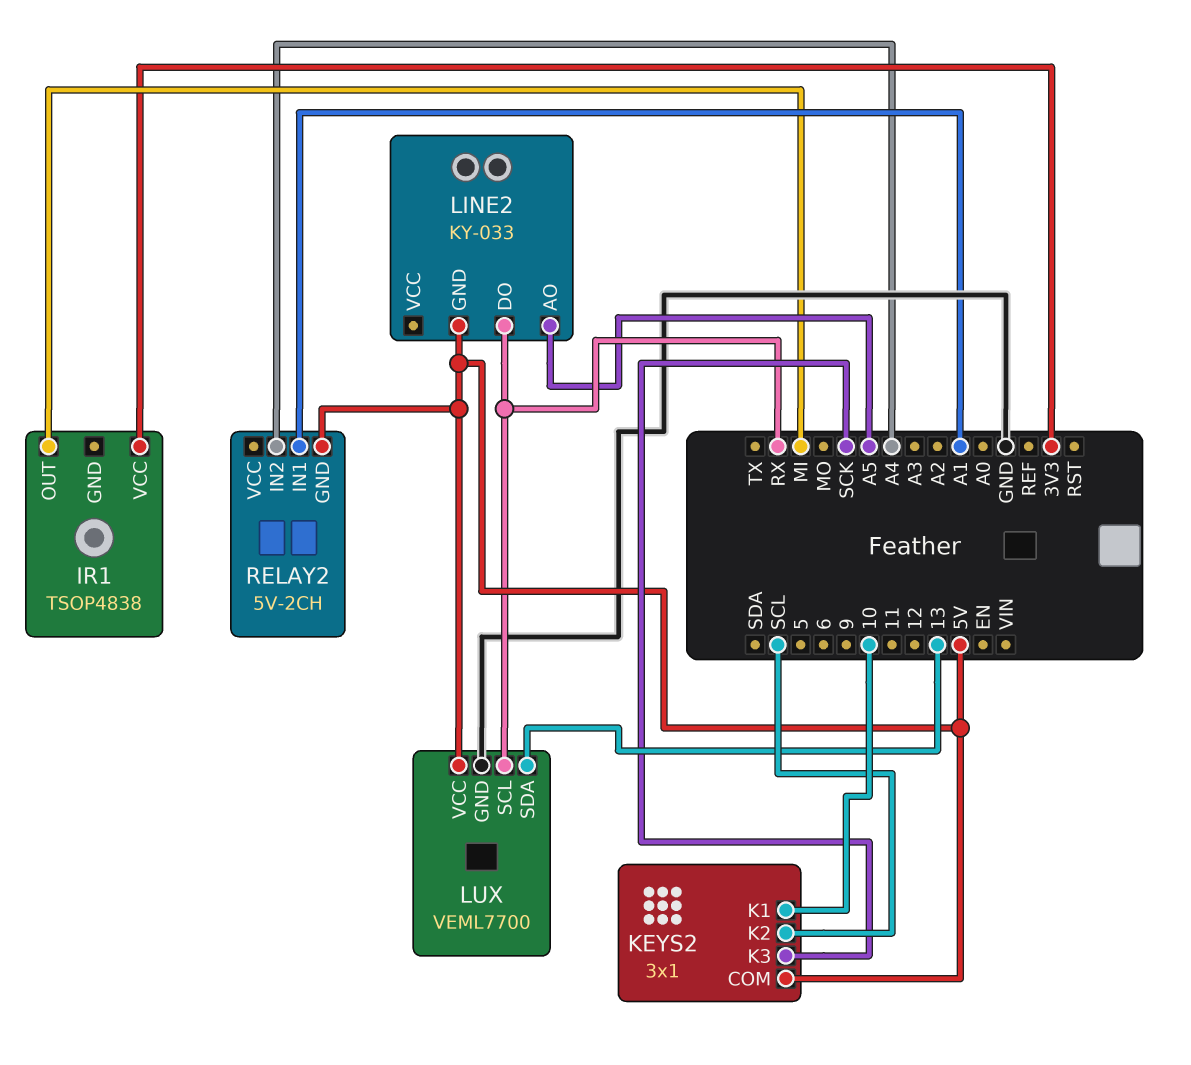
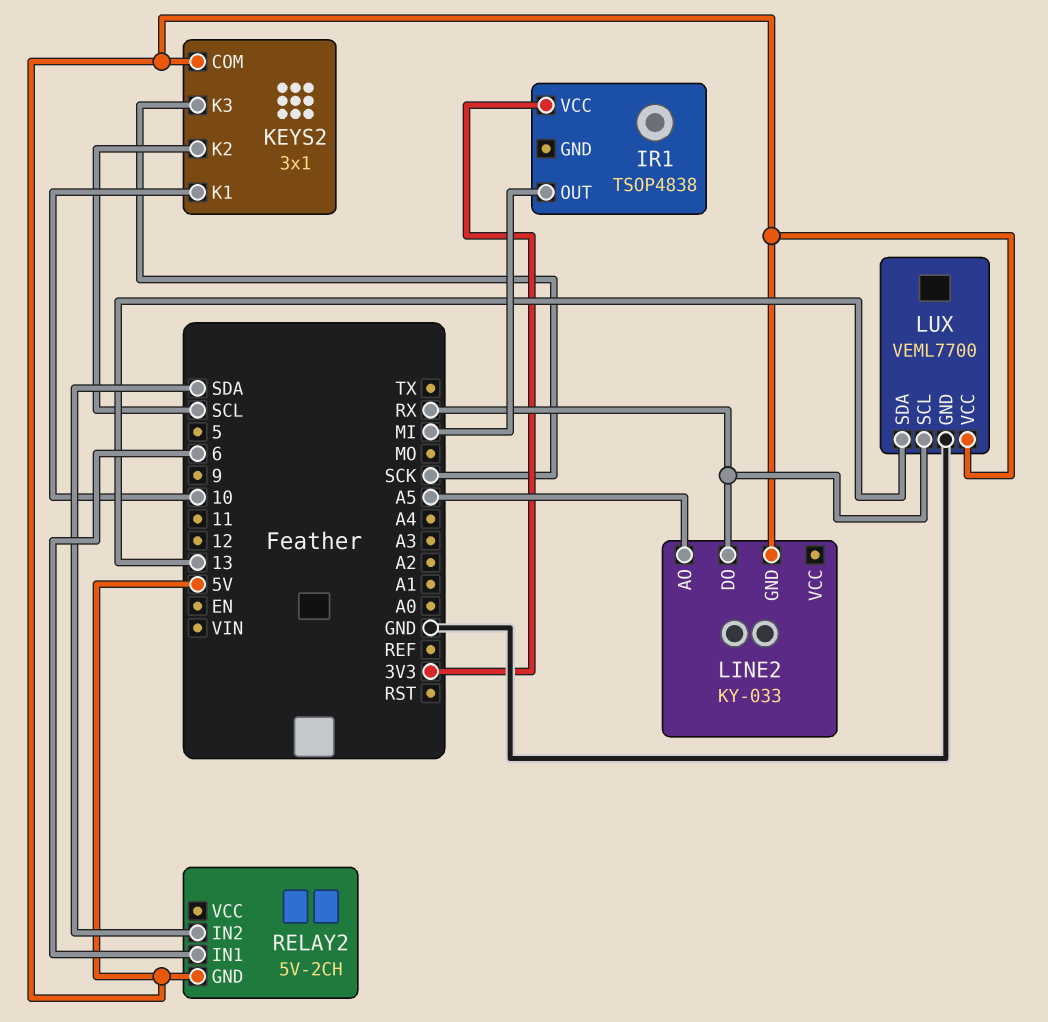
RELAY2 pin IN1: A1 -> 6
RELAY2 pin IN2: A4 -> SDA

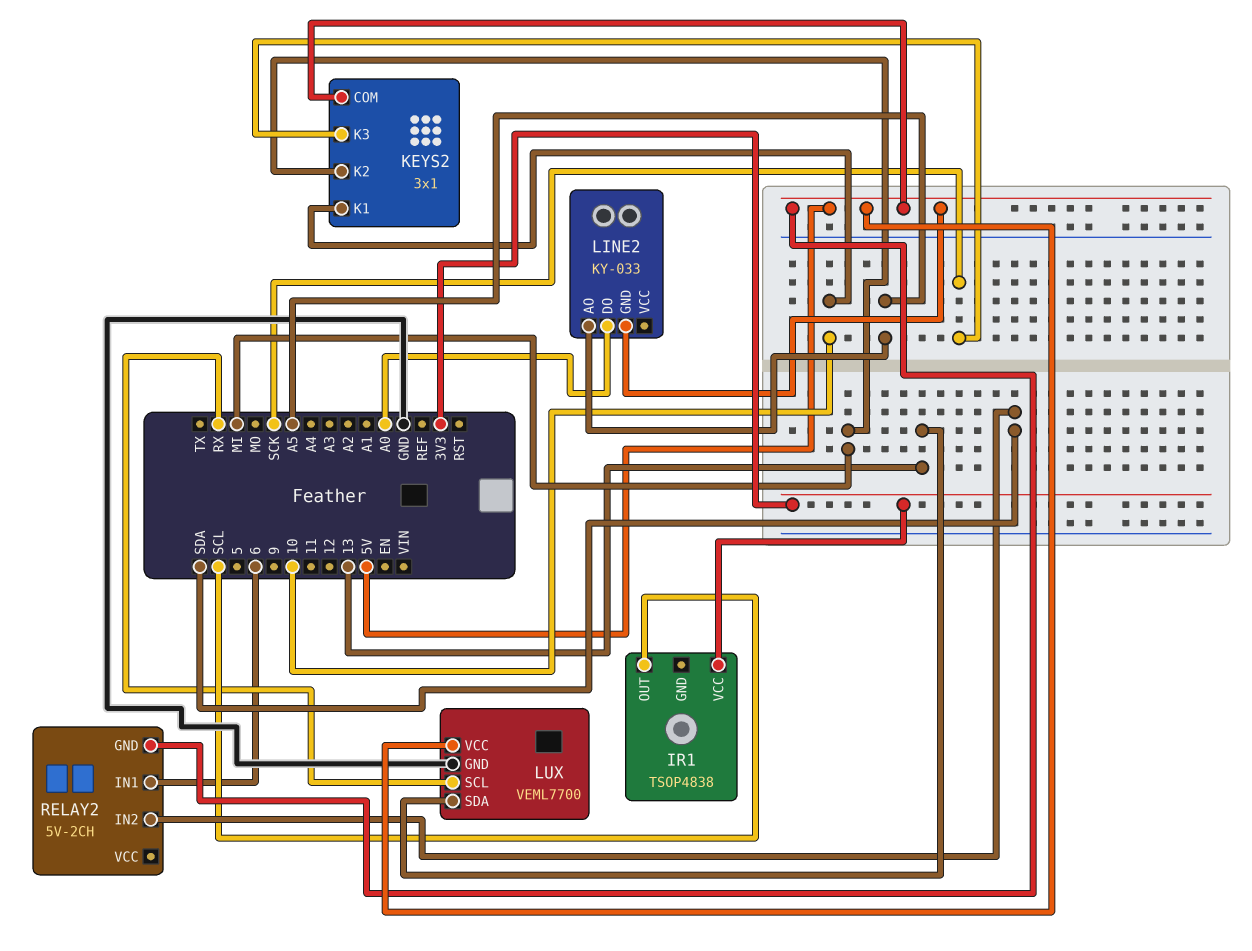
IR1 pin OUT: MI -> SCL
KEYS2 pin K2: SCL -> MI
LINE2 pin DO: RX -> A0

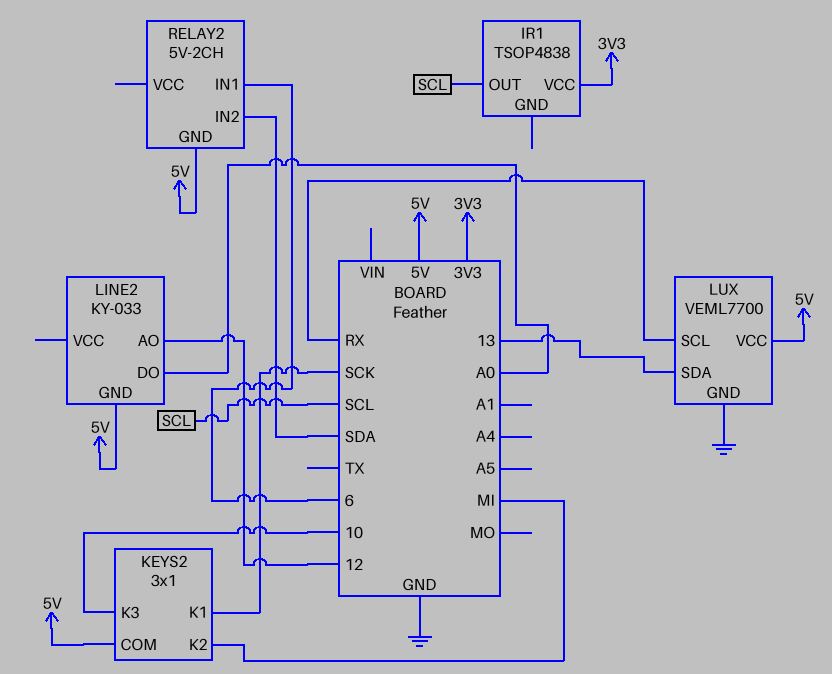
KEYS2 pin K1: 10 -> SCK
KEYS2 pin K3: SCK -> 10
LINE2 pin AO: A5 -> 12

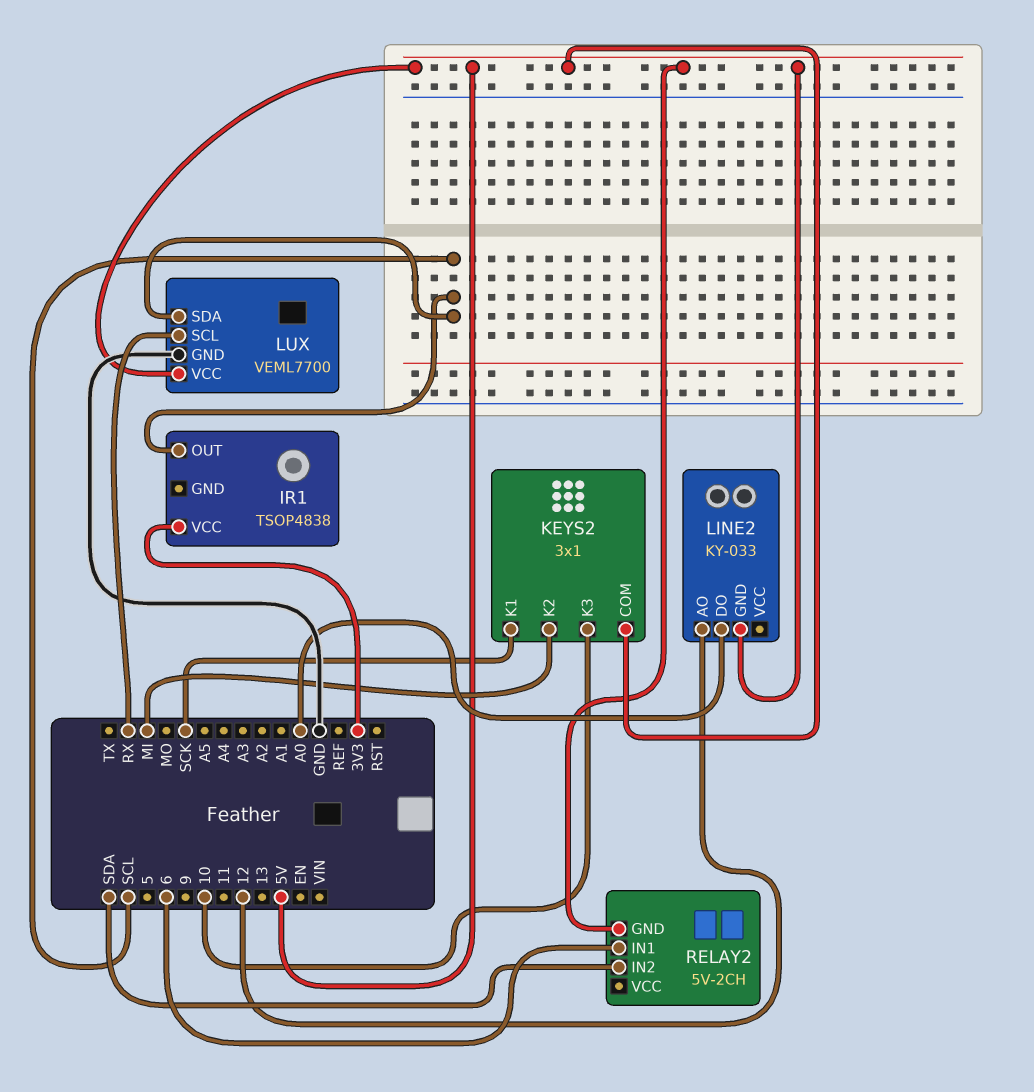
LUX pin SDA: 13 -> SCL

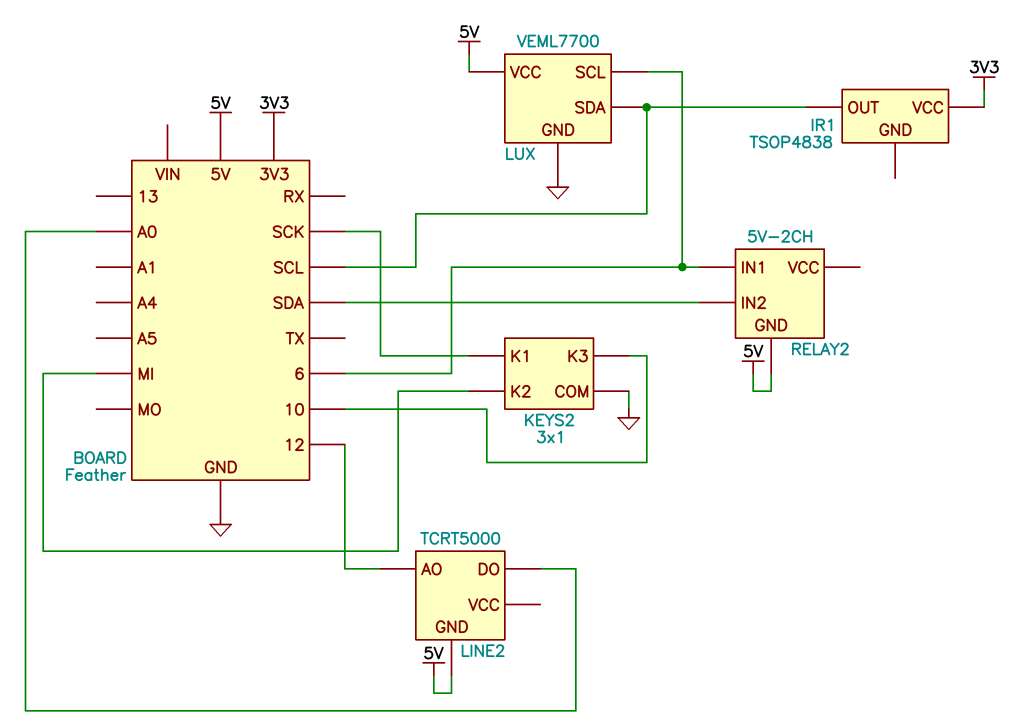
KEYS2 pin COM: 5V -> GND
LINE2: KY-033 -> TCRT5000
LUX pin SCL: RX -> 6

